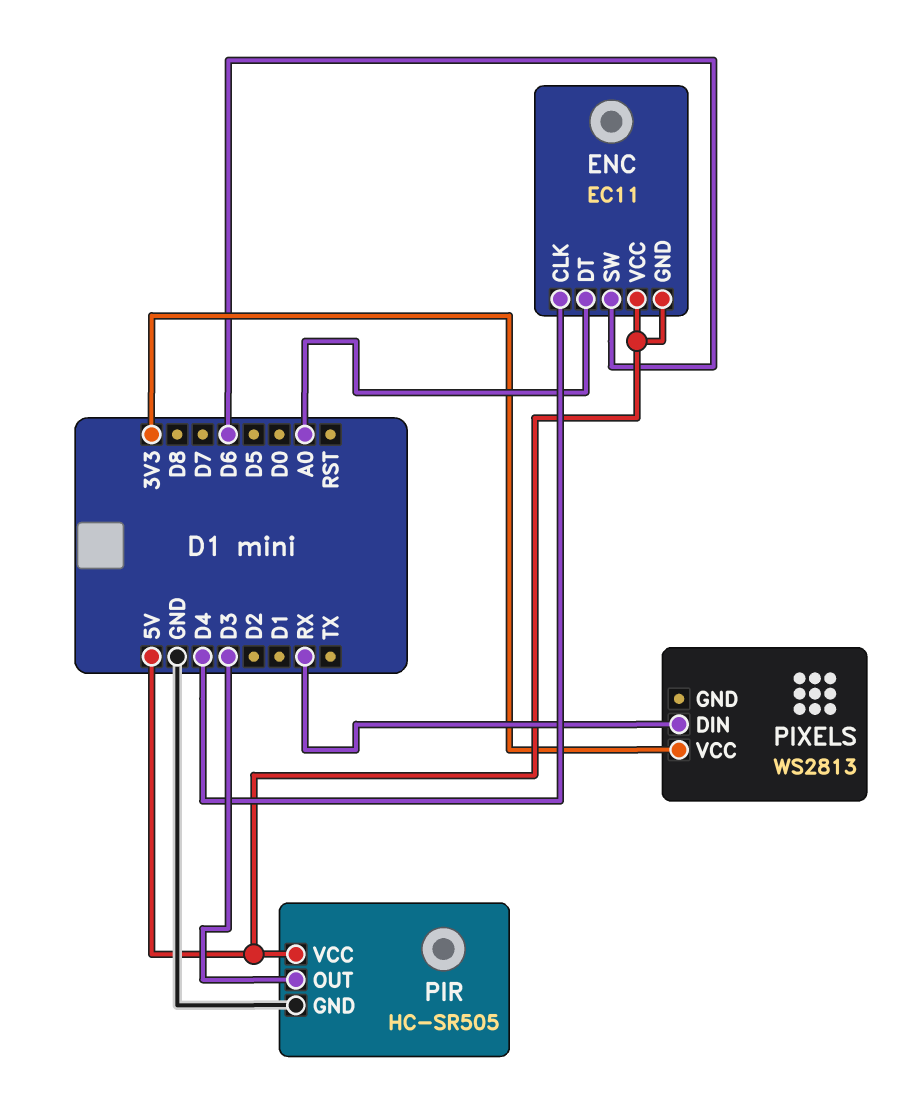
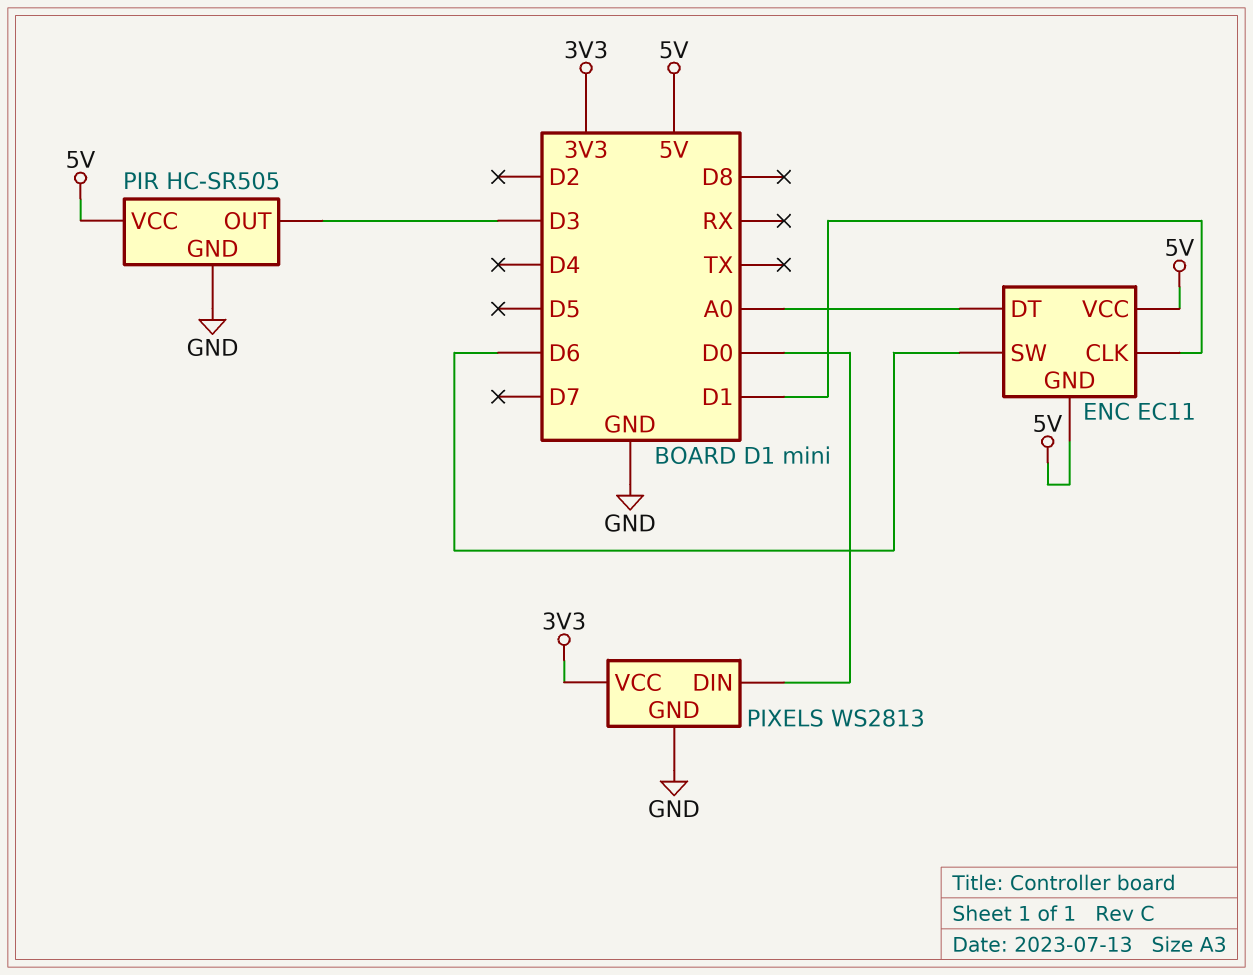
ENC pin CLK: D4 -> D1
PIXELS pin DIN: RX -> D0
PIXELS pin GND: none -> GND

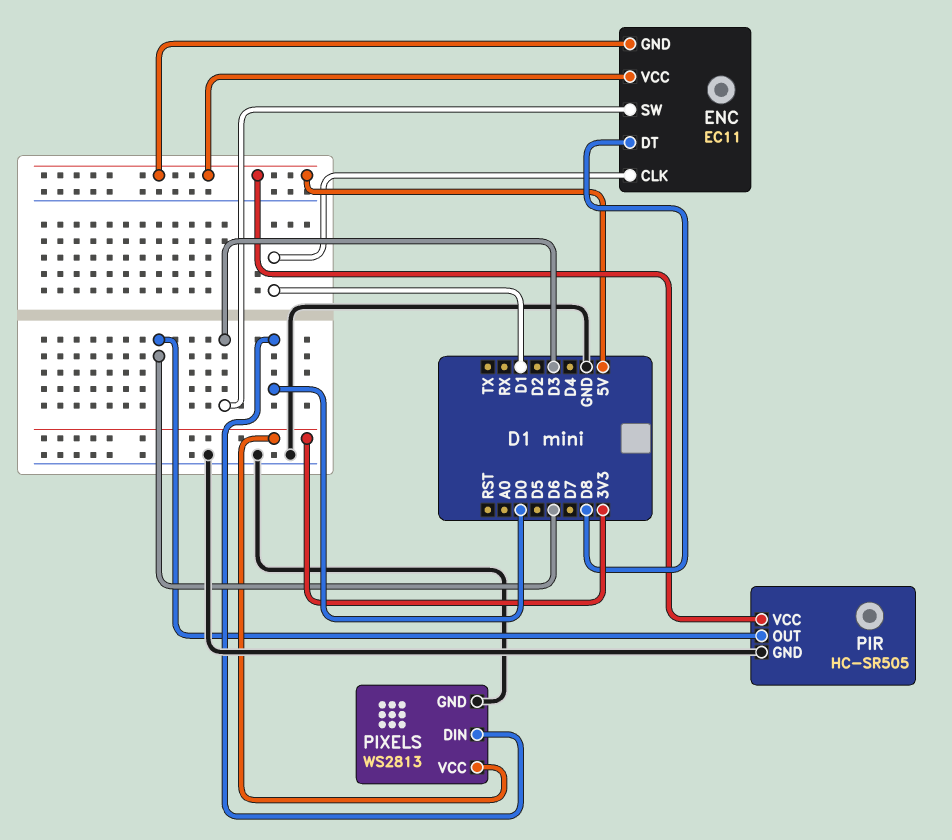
ENC pin DT: A0 -> D8
ENC pin SW: D6 -> D3
PIR pin OUT: D3 -> D6

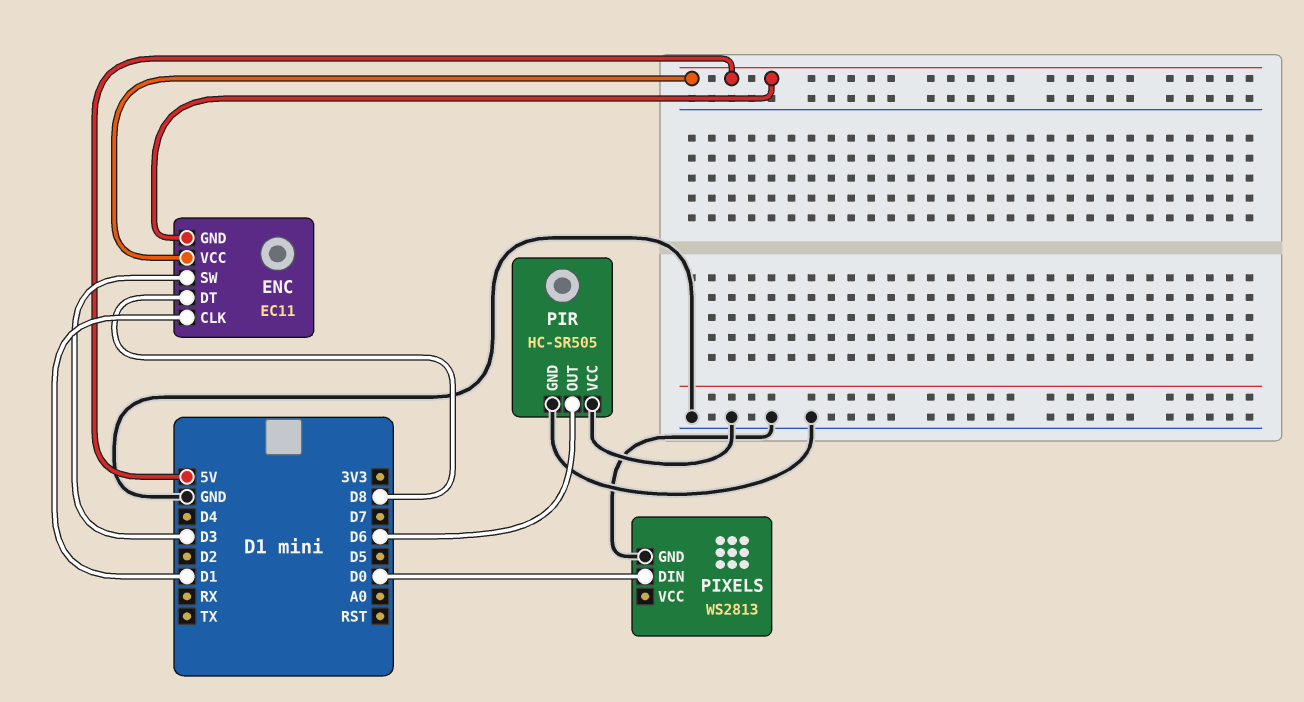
PIR pin VCC: 5V -> GND
PIXELS pin VCC: 3V3 -> none

